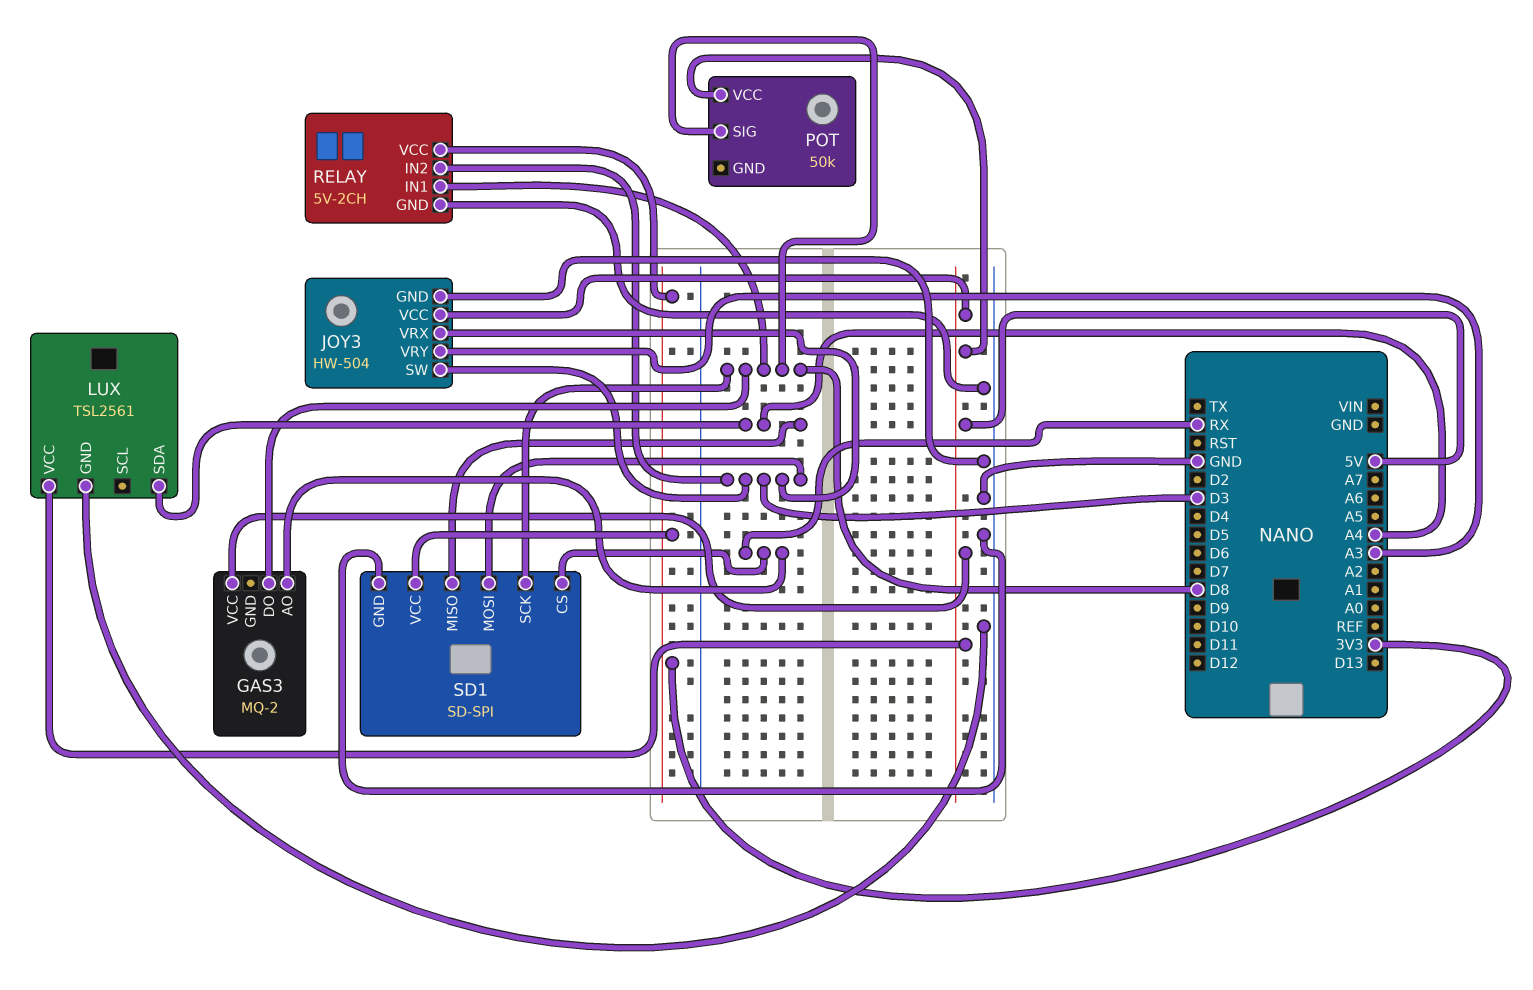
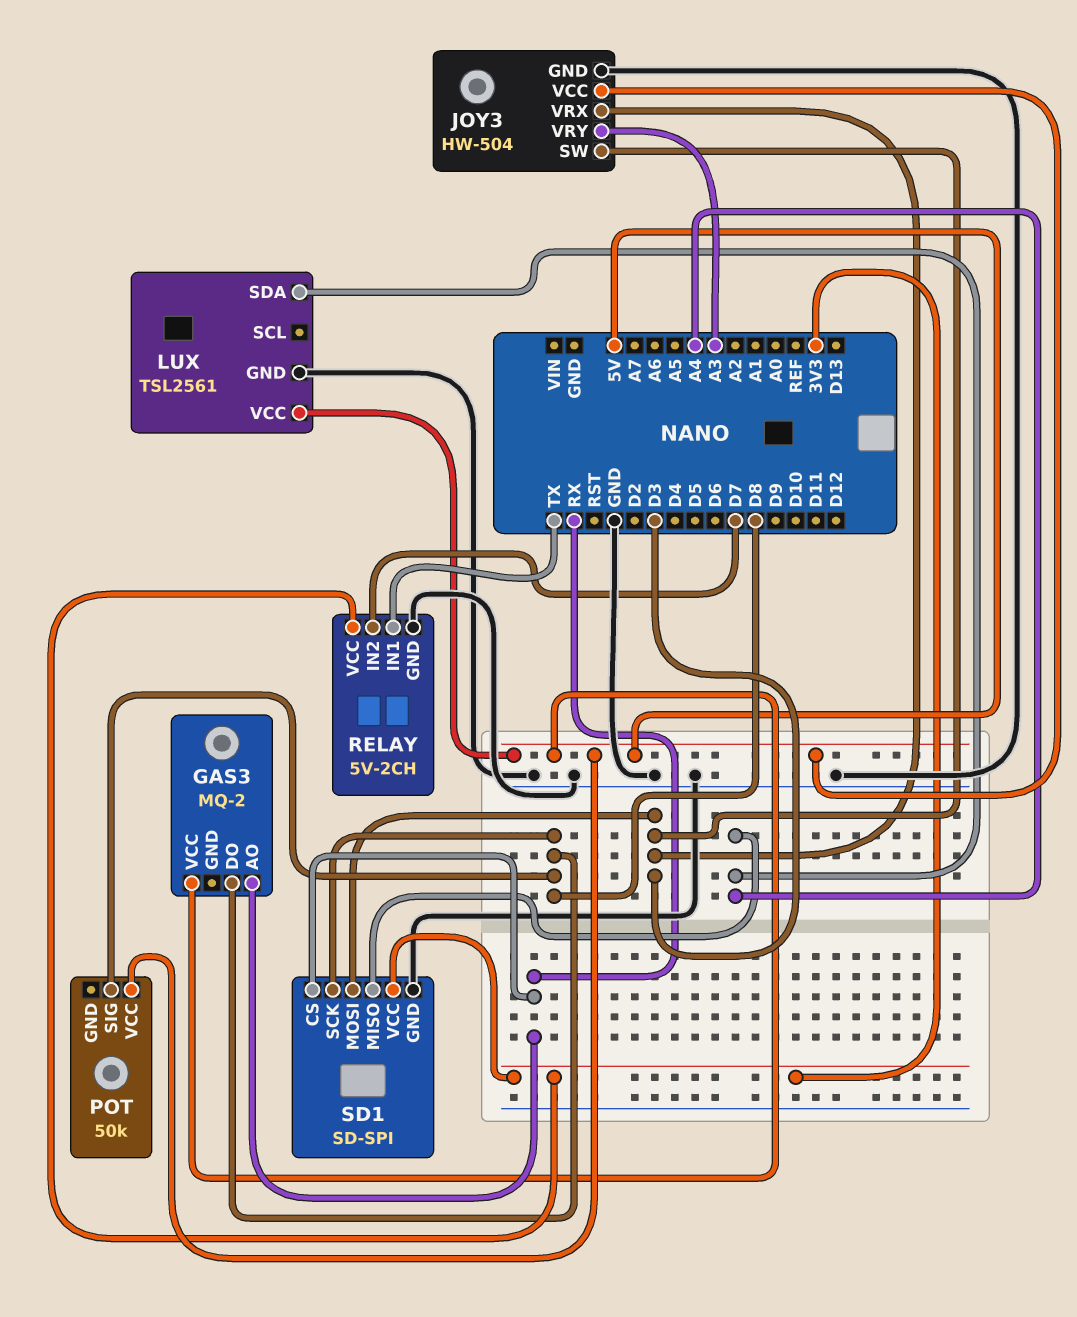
RELAY pin IN1: D8 -> TX
RELAY pin IN2: D3 -> D7

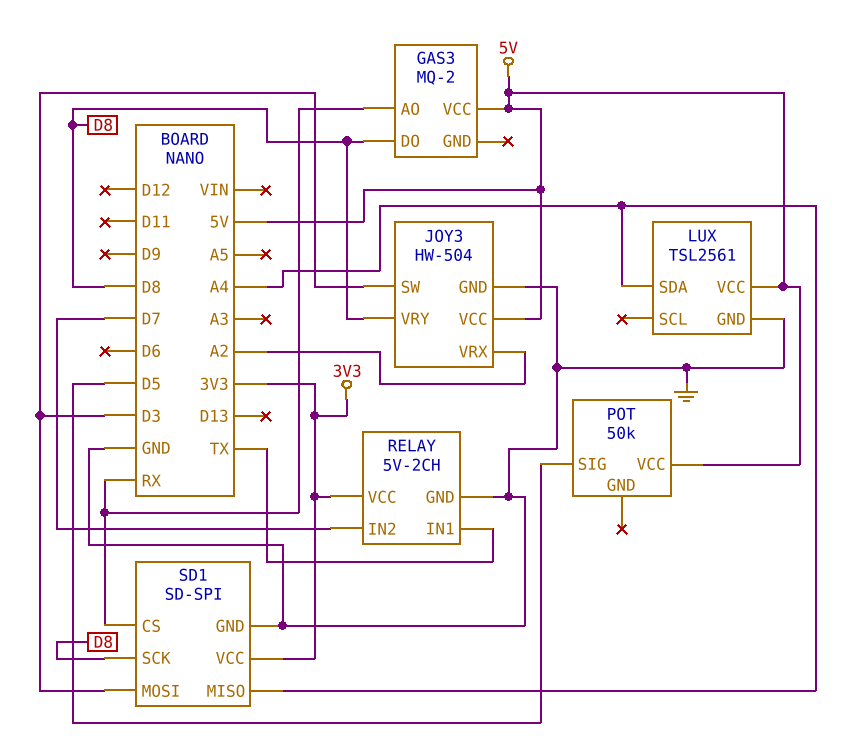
JOY3 pin VRX: D3 -> A2
JOY3 pin VRY: A3 -> D8
POT pin SIG: D8 -> D5

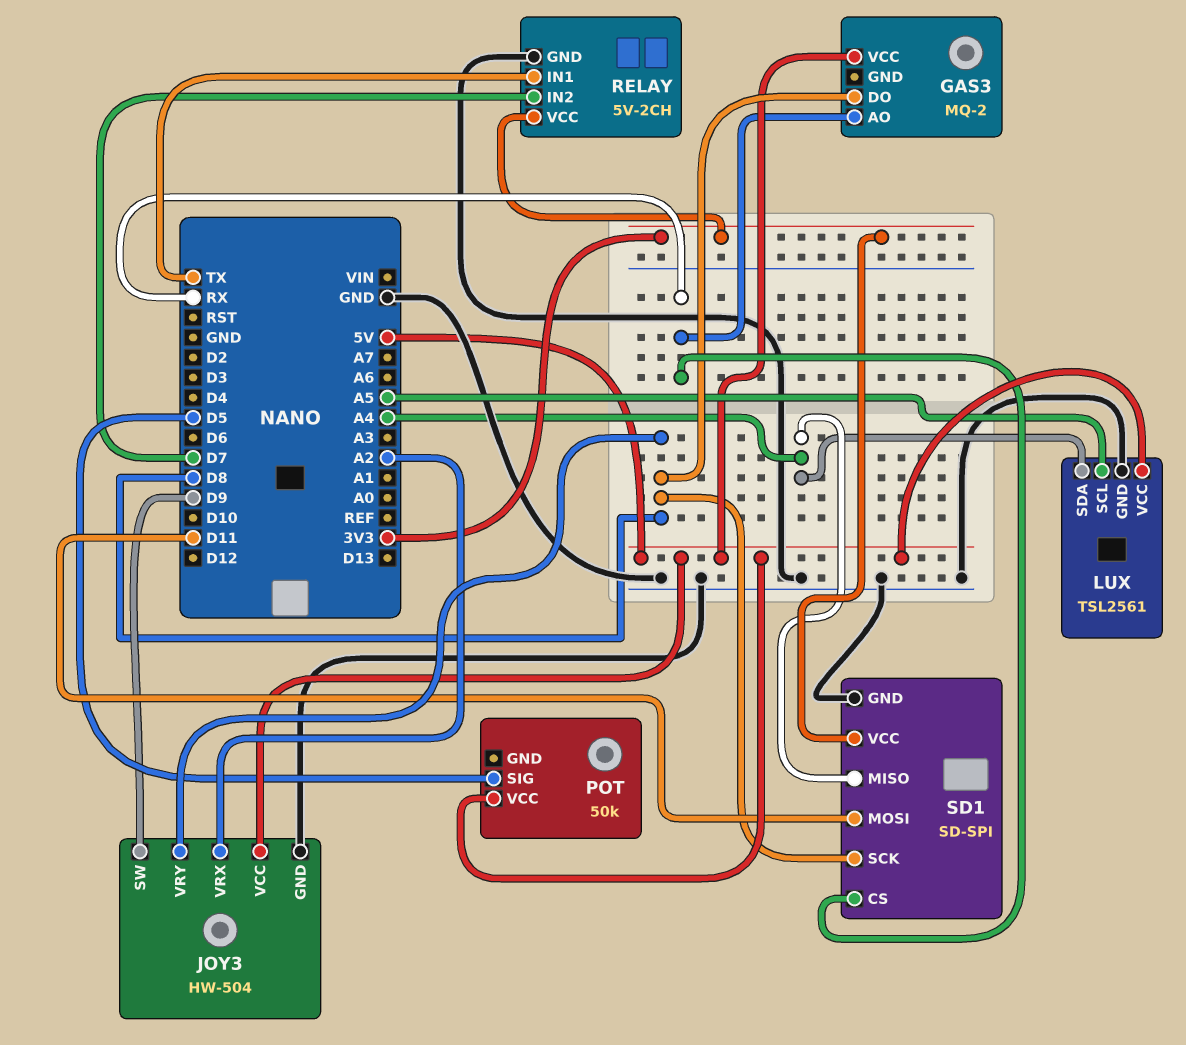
JOY3 pin SW: D3 -> D9
LUX pin SCL: none -> A5
SD1 pin MOSI: D3 -> D11

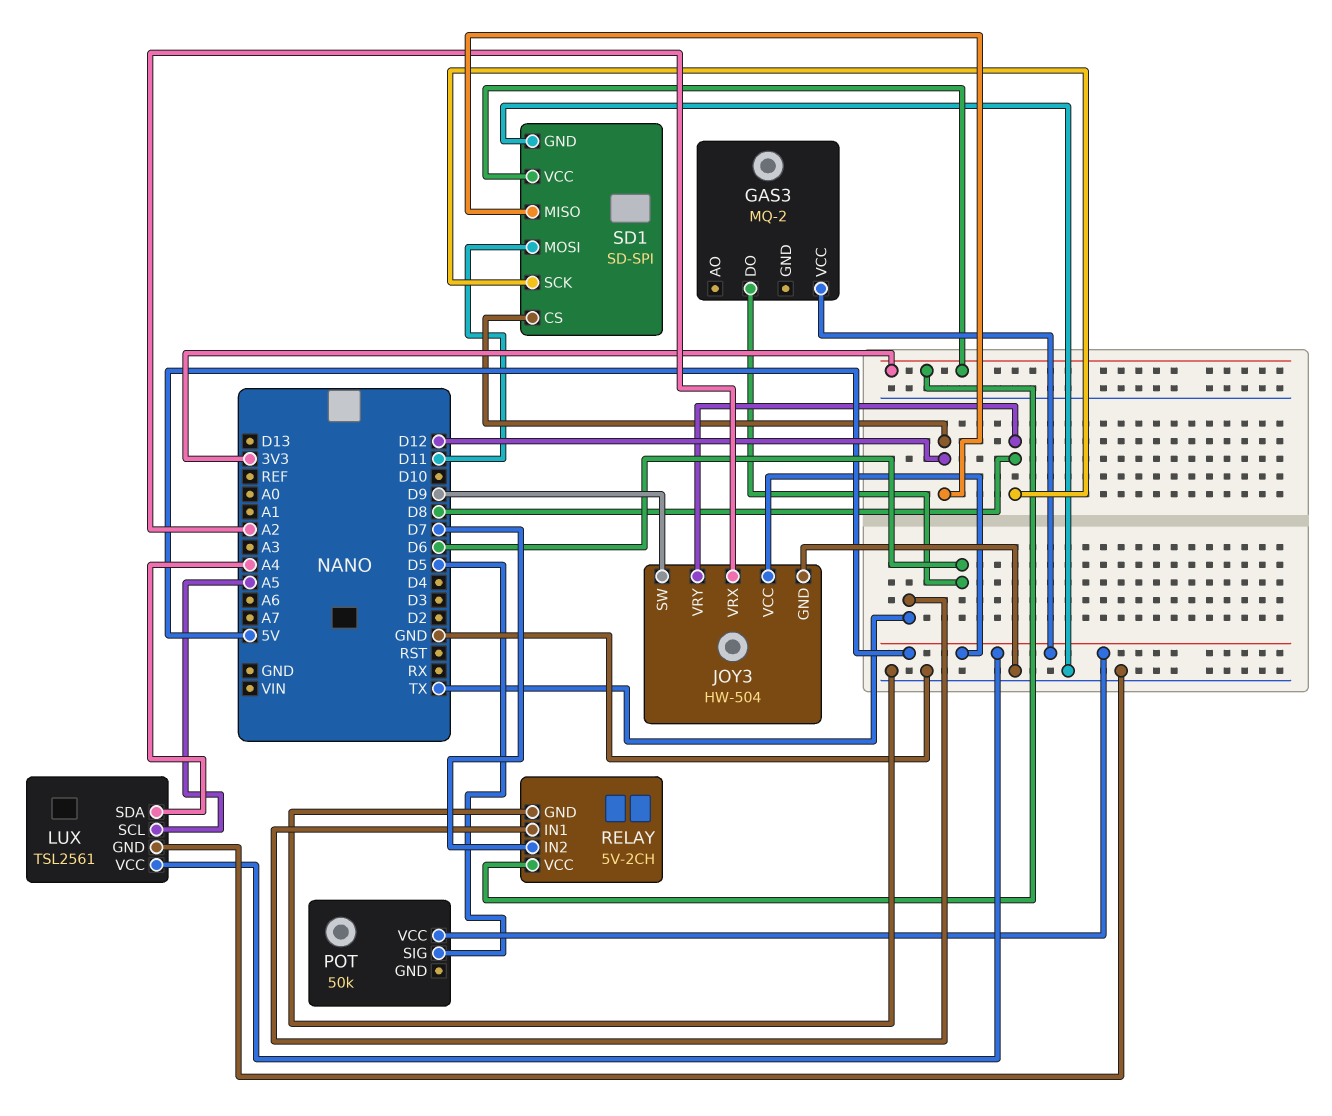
GAS3 pin AO: RX -> none
GAS3 pin DO: D8 -> D6
SD1 pin CS: RX -> D12
SD1 pin MISO: A4 -> D12

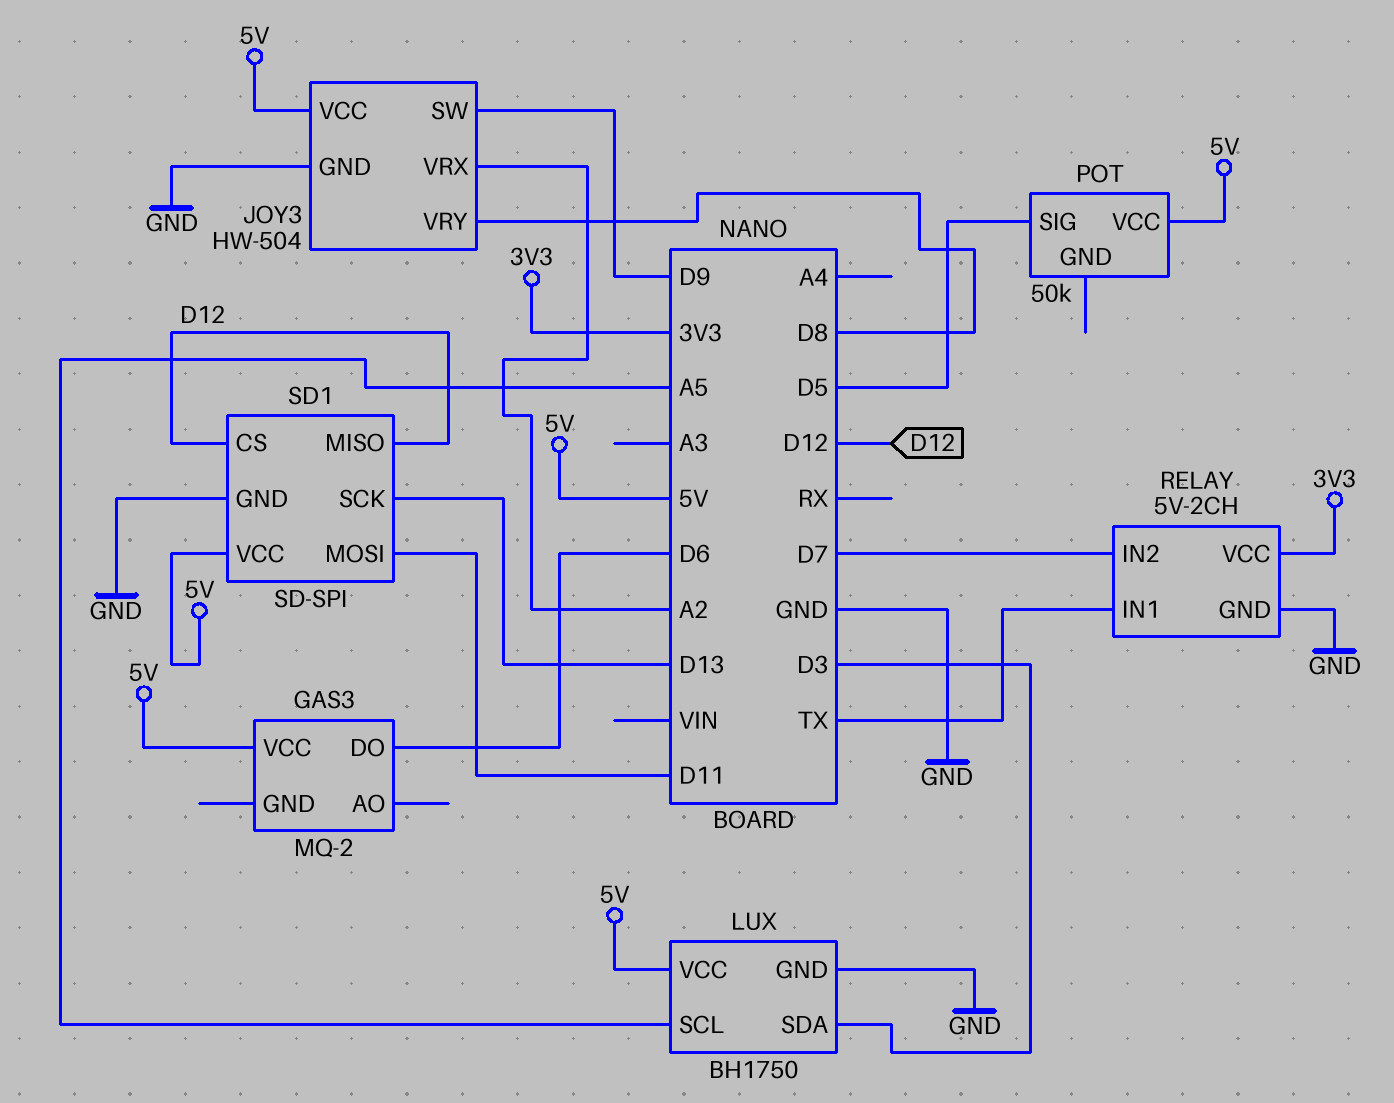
LUX: TSL2561 -> BH1750
LUX pin SDA: A4 -> D3
SD1 pin SCK: D8 -> D13
SD1 pin VCC: 3V3 -> 5V

